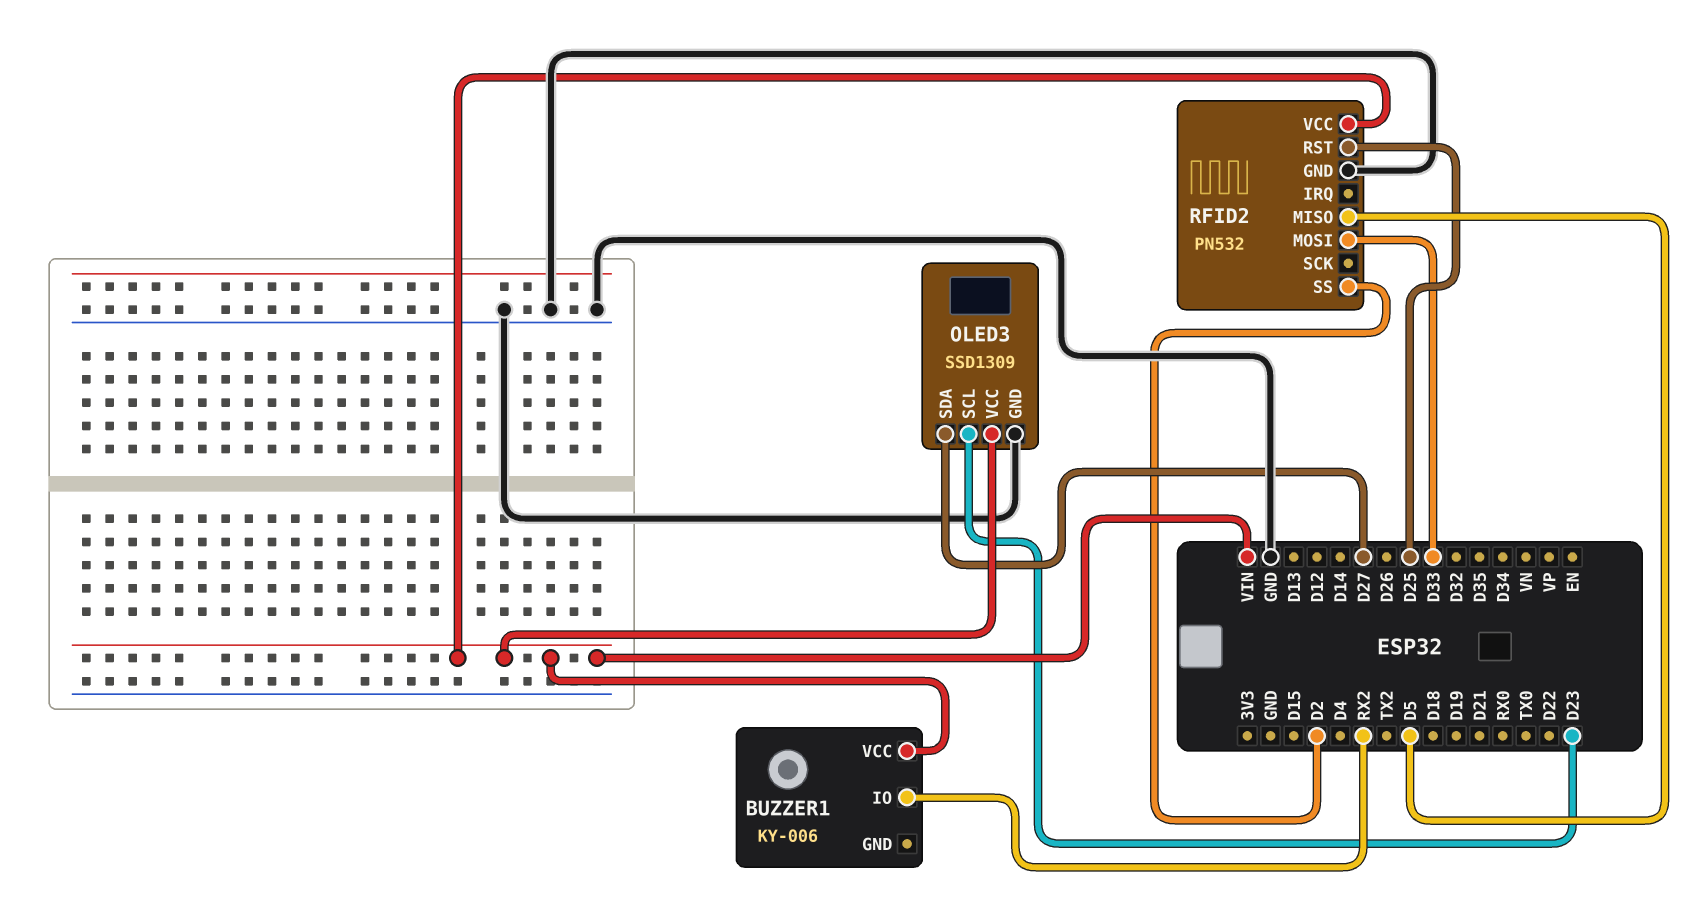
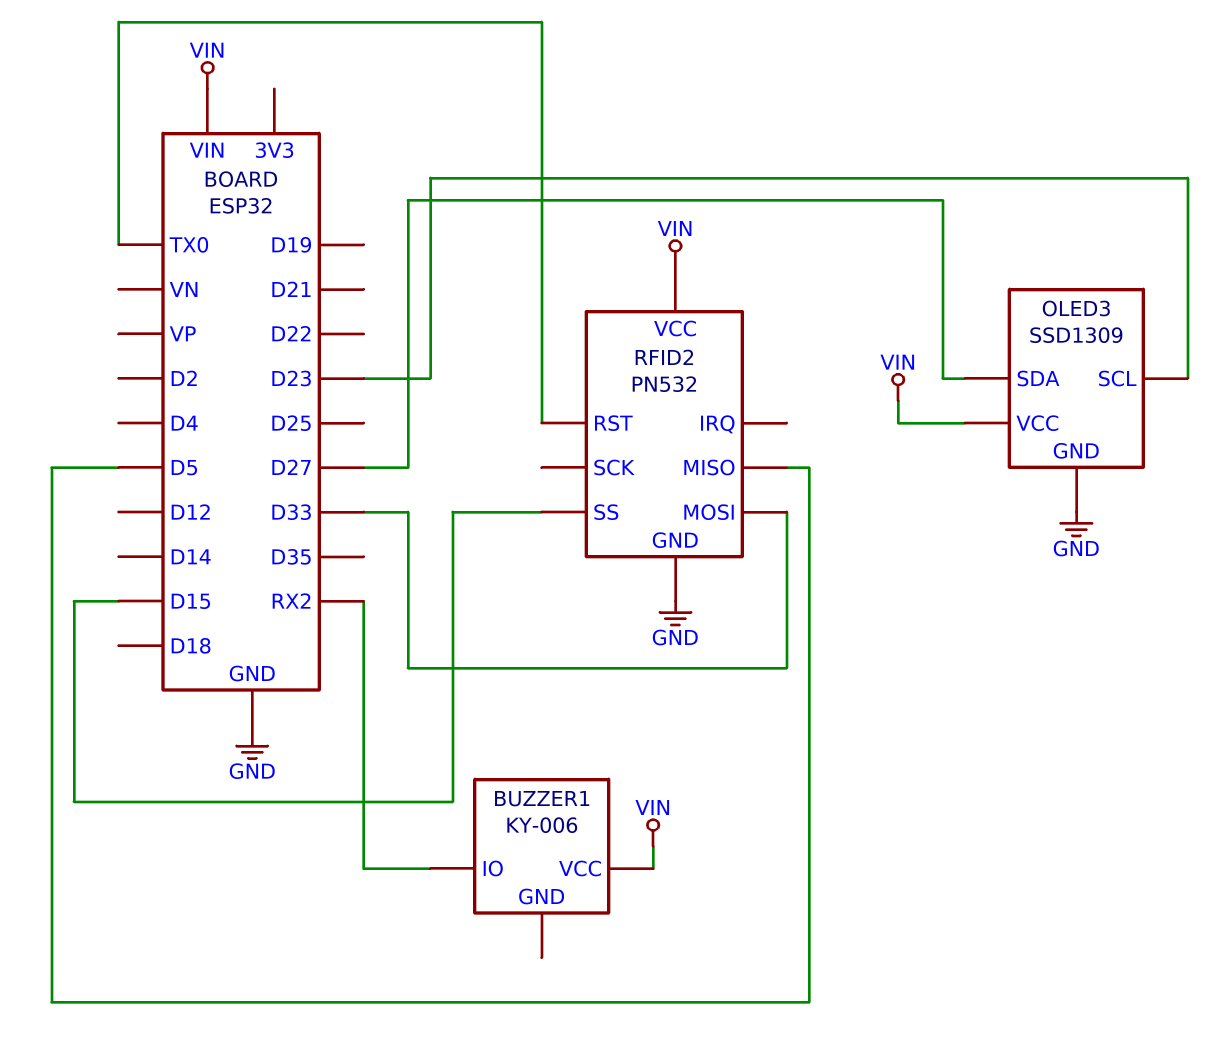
RFID2 pin RST: D25 -> TX0
RFID2 pin SS: D2 -> D15

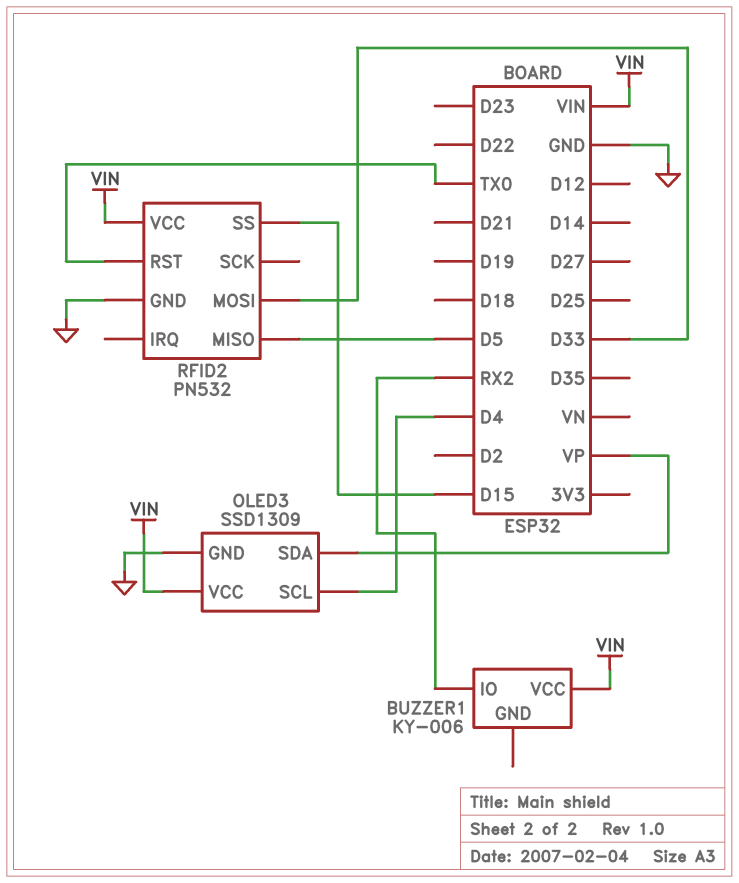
OLED3 pin SCL: D23 -> D4
OLED3 pin SDA: D27 -> VP

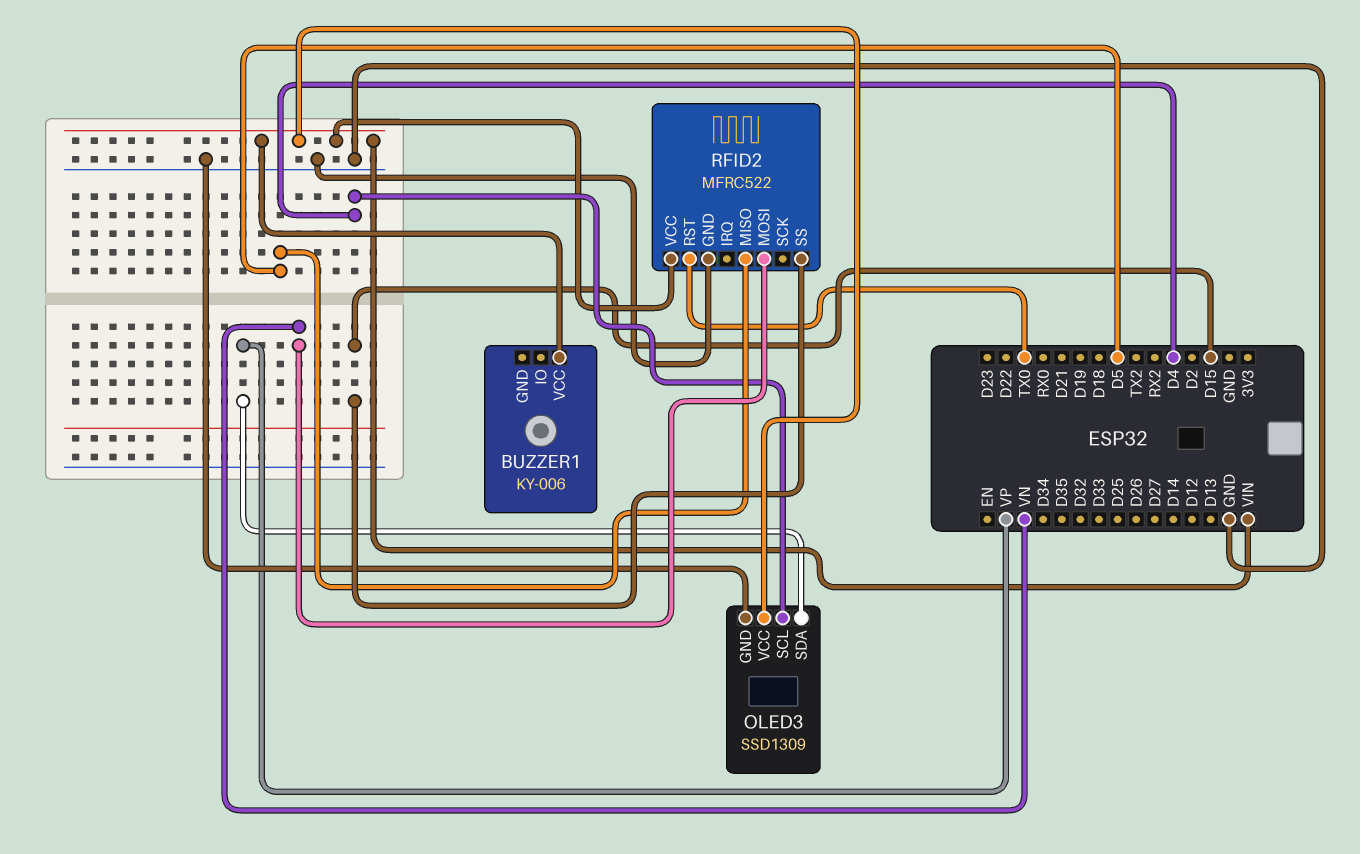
BUZZER1 pin IO: RX2 -> none
RFID2: PN532 -> MFRC522
RFID2 pin MOSI: D33 -> VN

